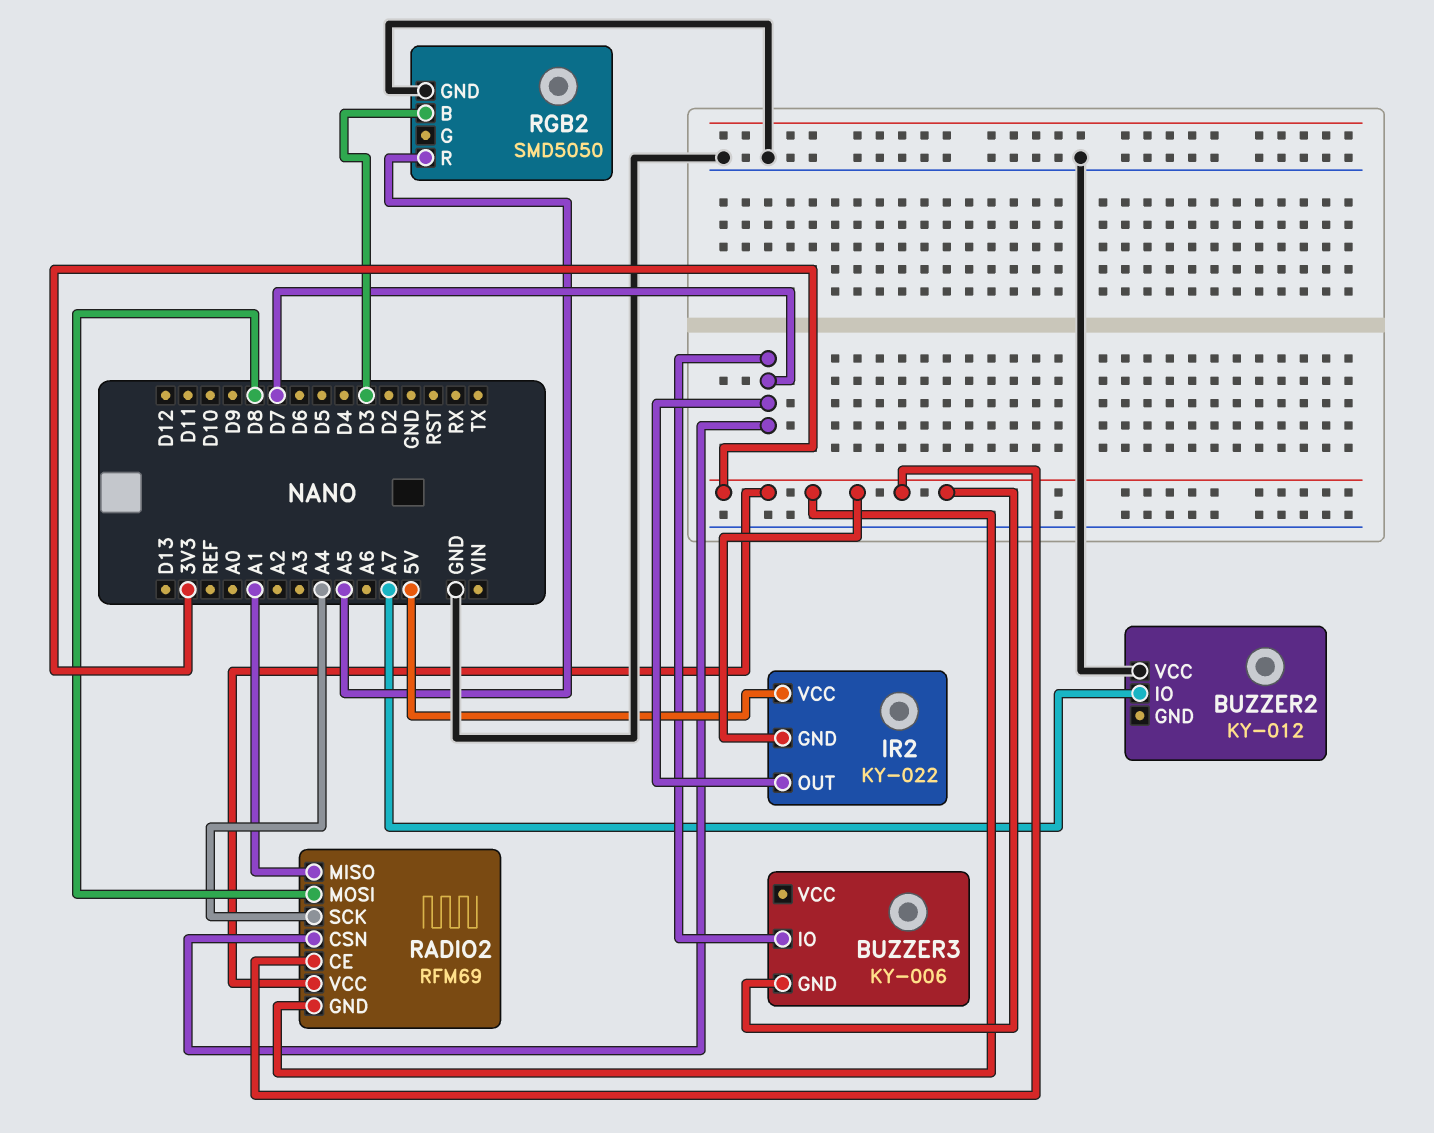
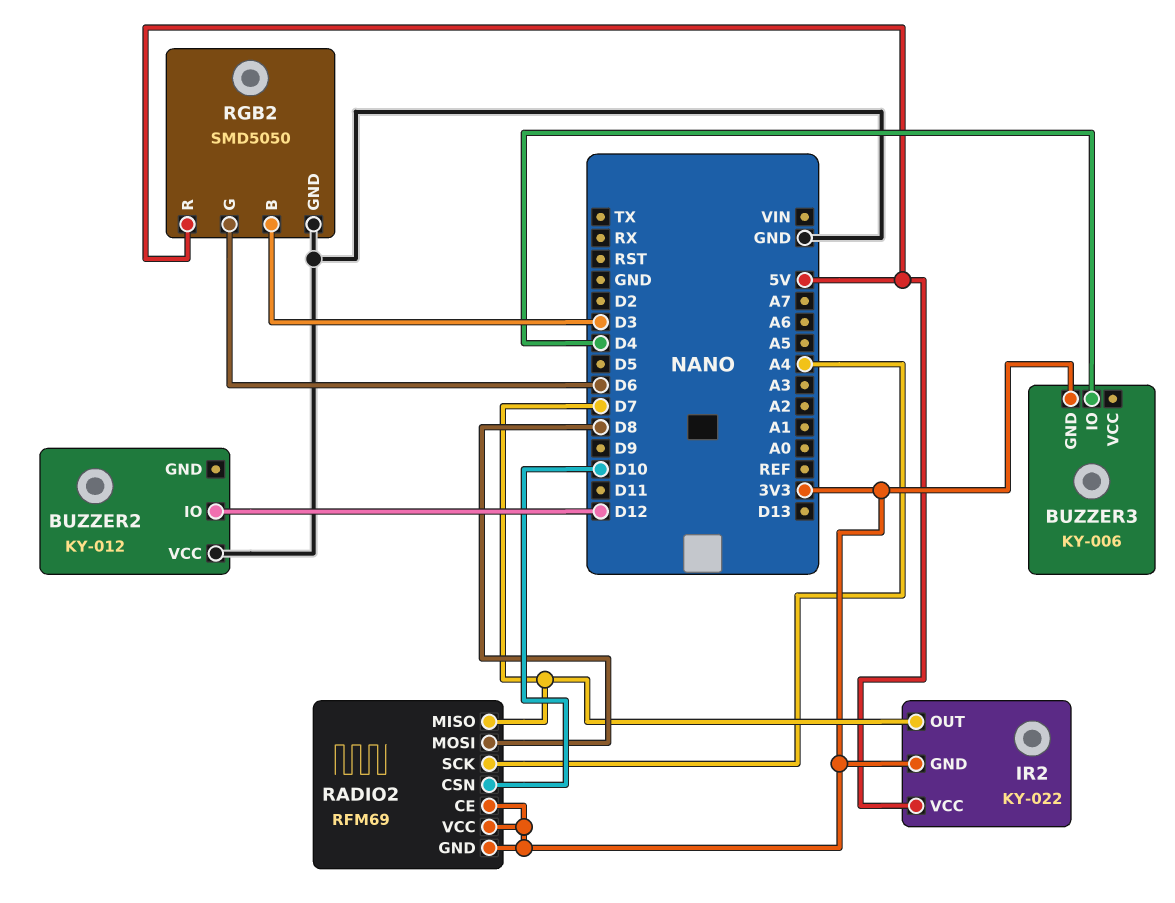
BUZZER2 pin IO: A7 -> D12
BUZZER3 pin IO: D7 -> D4
RADIO2 pin CSN: D7 -> D10
RADIO2 pin MISO: A1 -> D7
RGB2 pin G: none -> D6
RGB2 pin R: A5 -> 5V

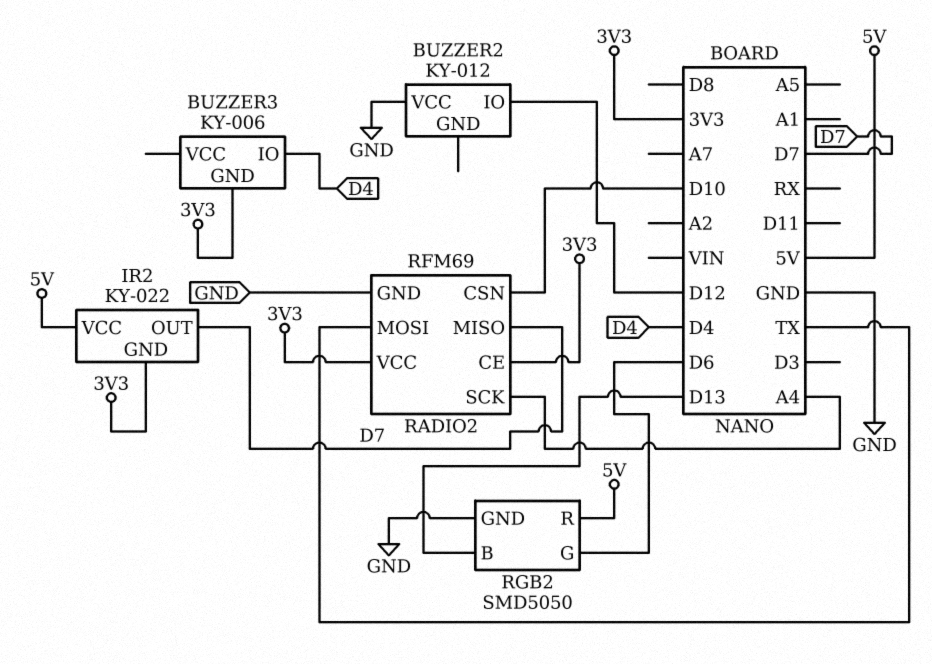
RADIO2 pin GND: 3V3 -> GND
RADIO2 pin MOSI: D8 -> TX
RGB2 pin B: D3 -> D13

